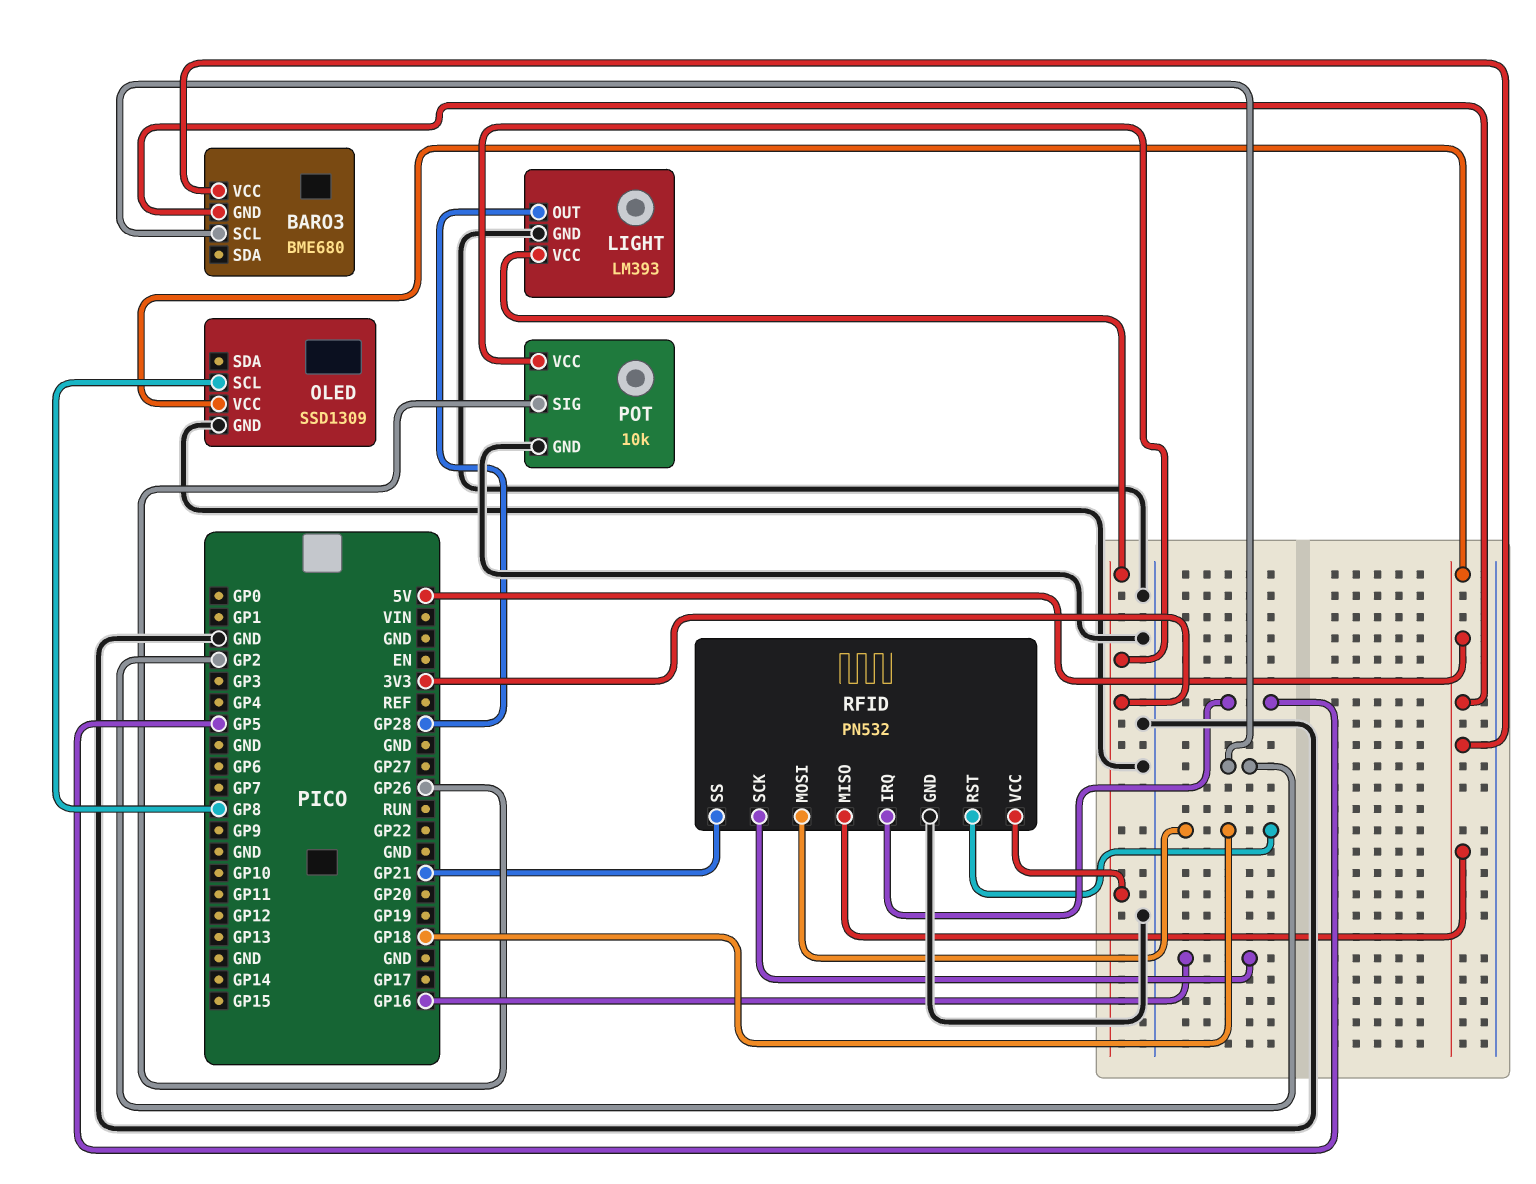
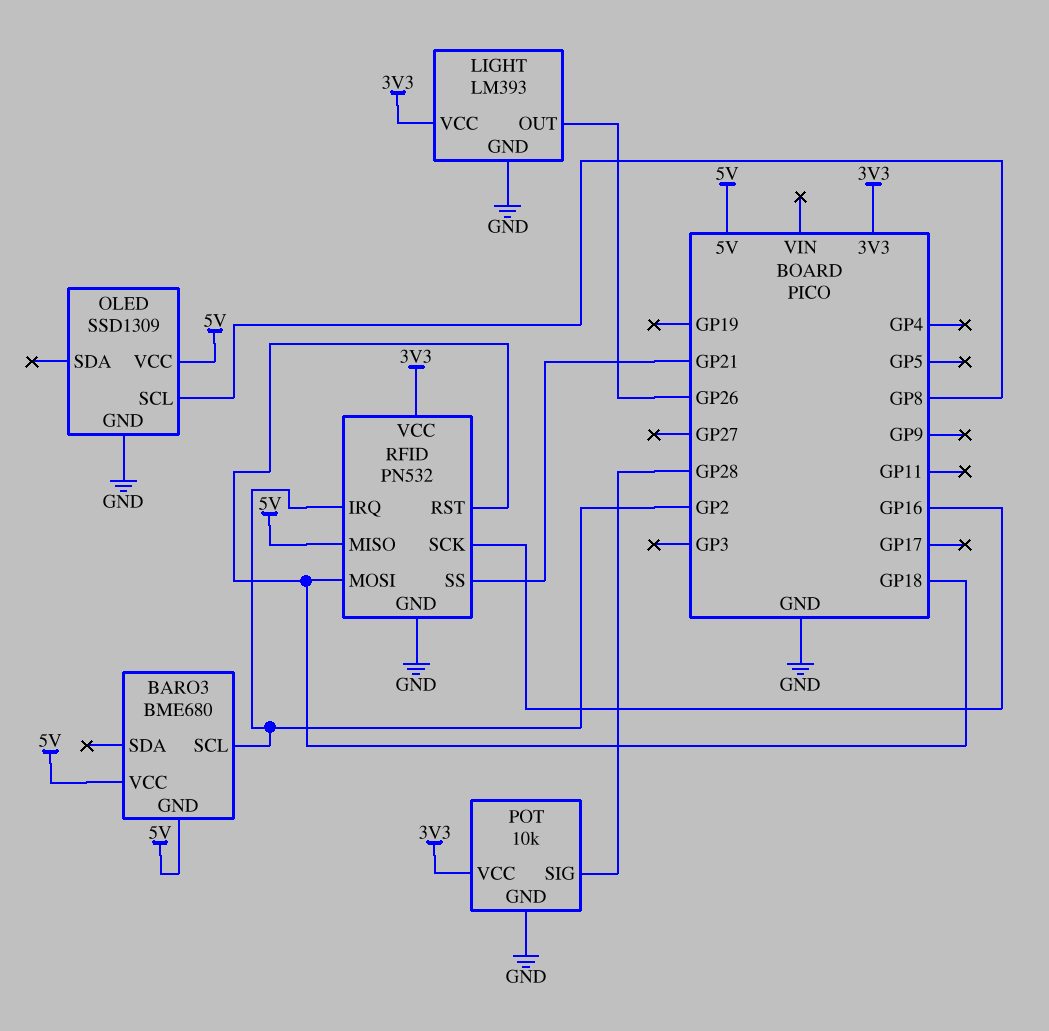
LIGHT pin OUT: GP28 -> GP26
POT pin SIG: GP26 -> GP28
RFID pin IRQ: GP5 -> GP2

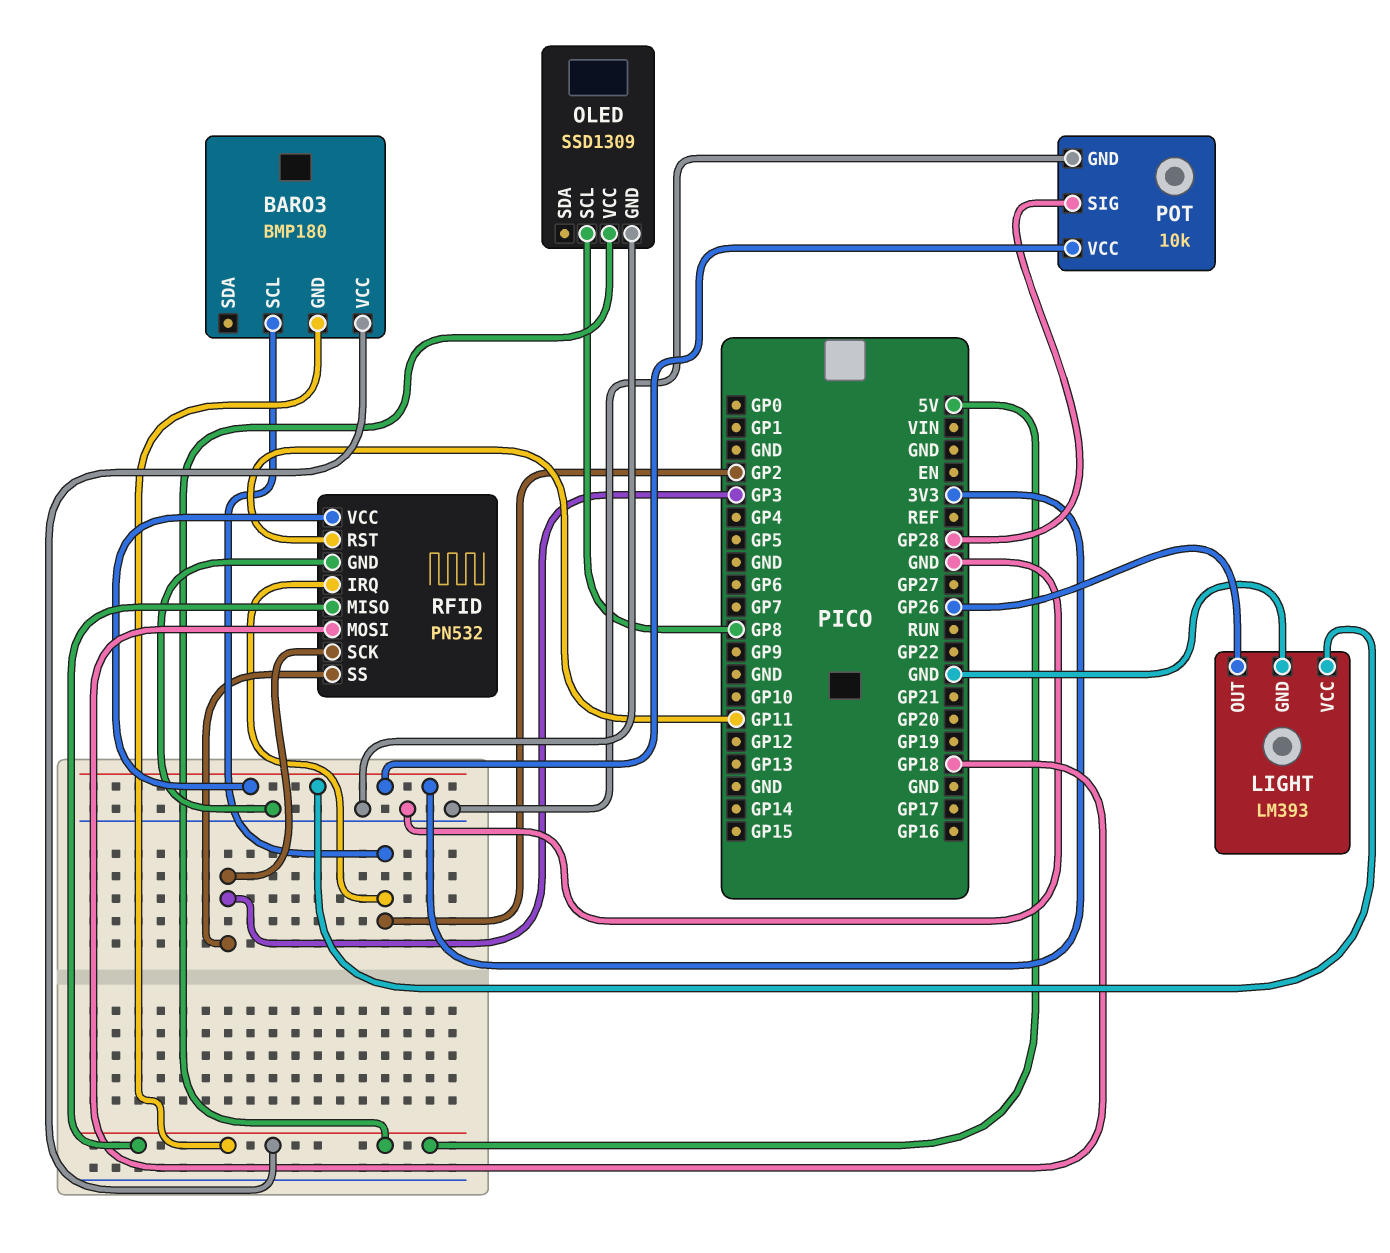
BARO3: BME680 -> BMP180
RFID pin RST: GP18 -> GP11
RFID pin SCK: GP16 -> GP3
RFID pin SS: GP21 -> GP3

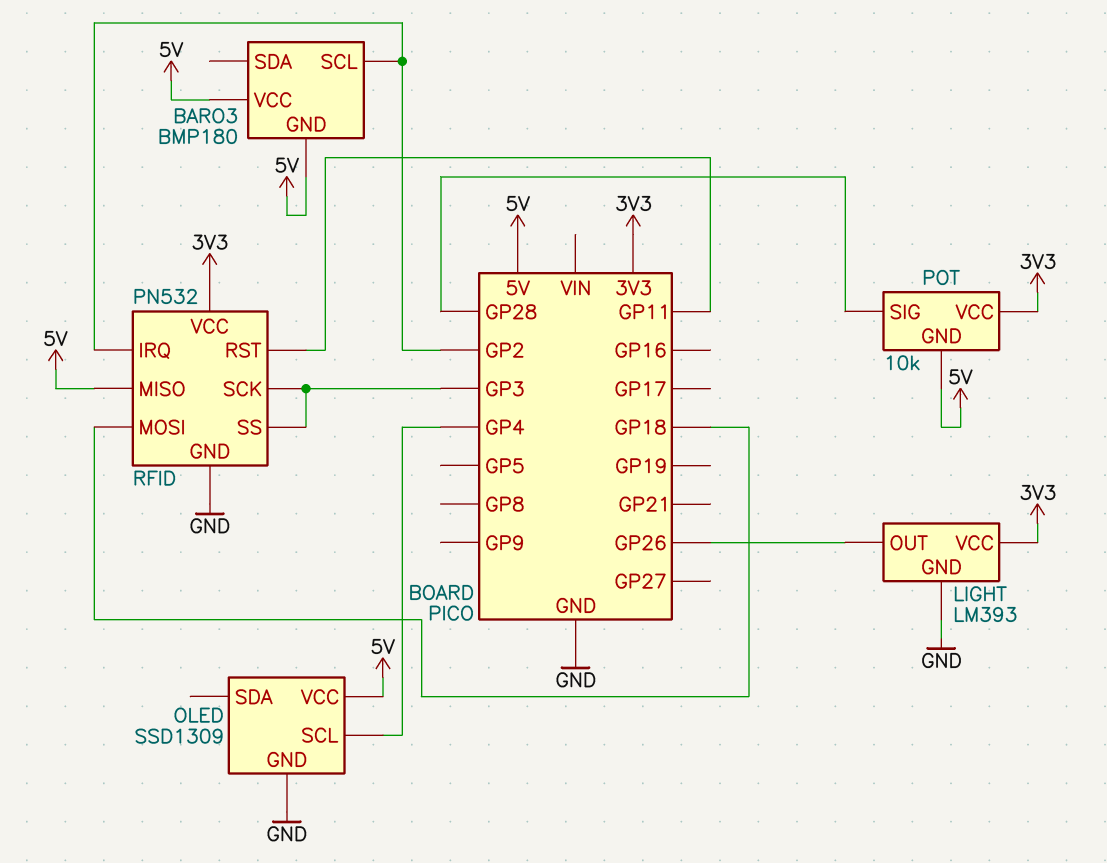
OLED pin SCL: GP8 -> GP4
POT pin GND: GND -> 5V

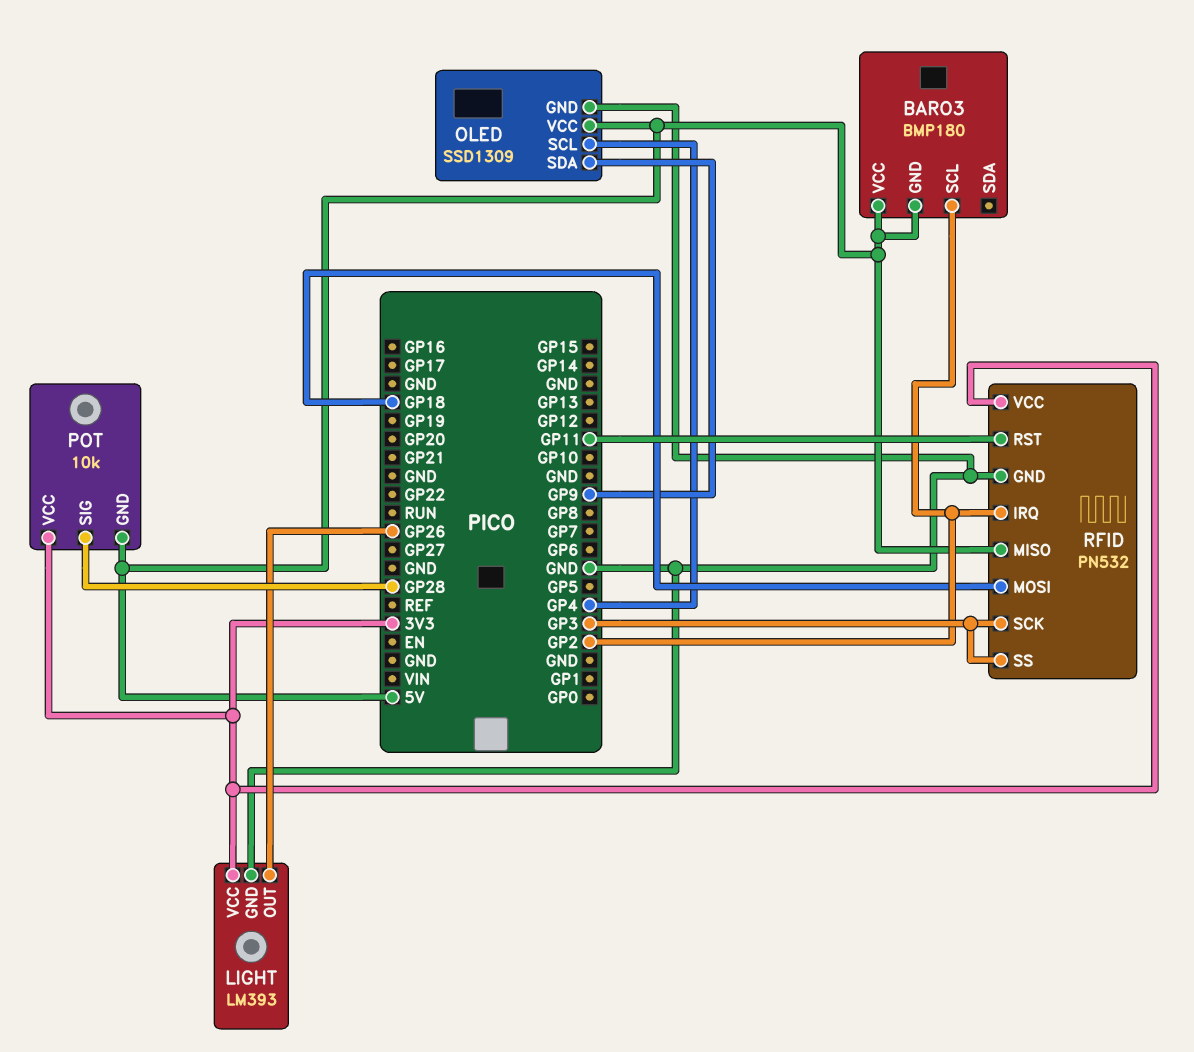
OLED pin SDA: none -> GP9

